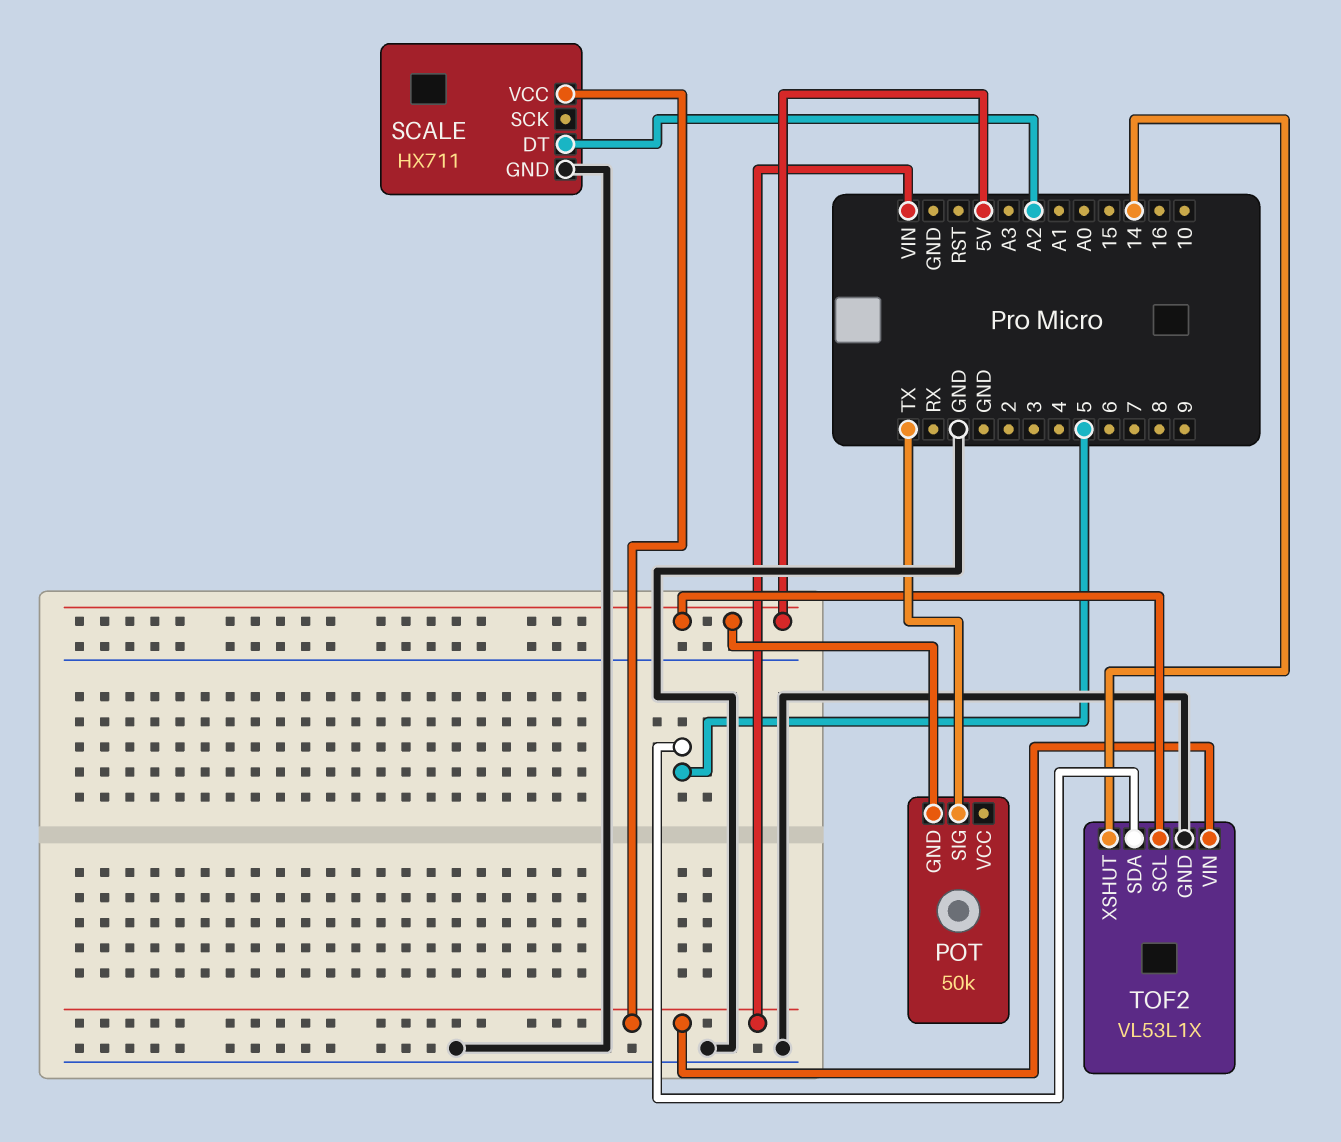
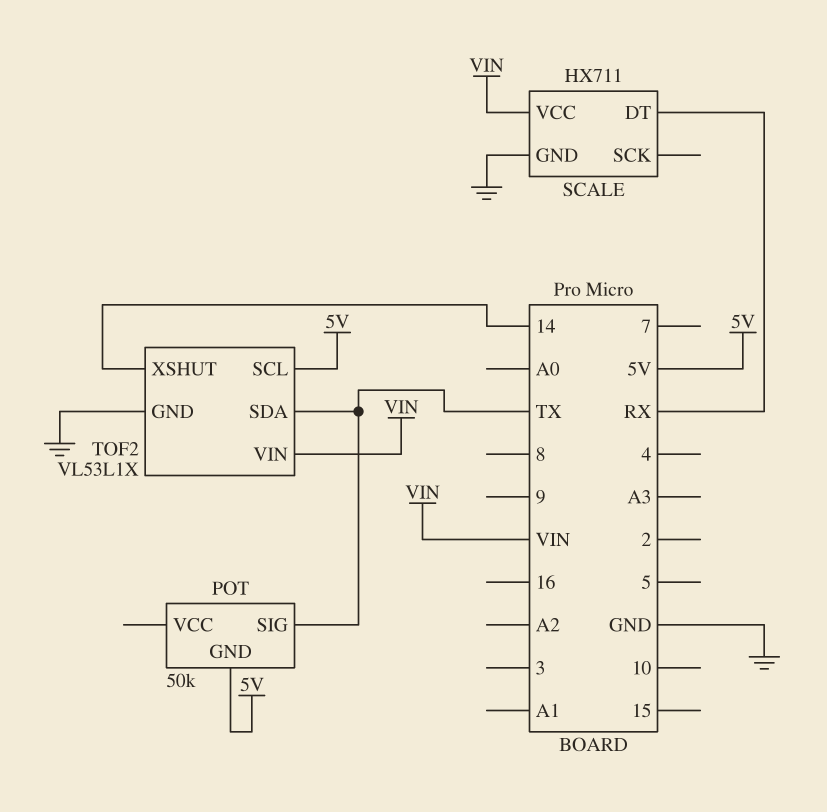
SCALE pin DT: A2 -> RX
TOF2 pin SDA: 5 -> TX

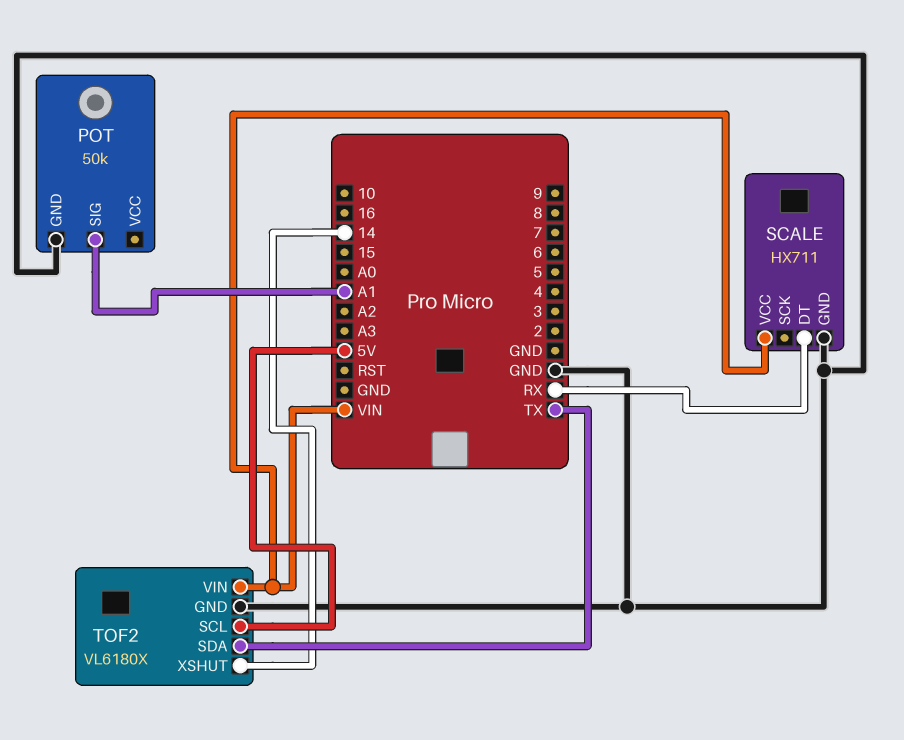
POT pin GND: 5V -> GND
POT pin SIG: TX -> A1
TOF2: VL53L1X -> VL6180X

